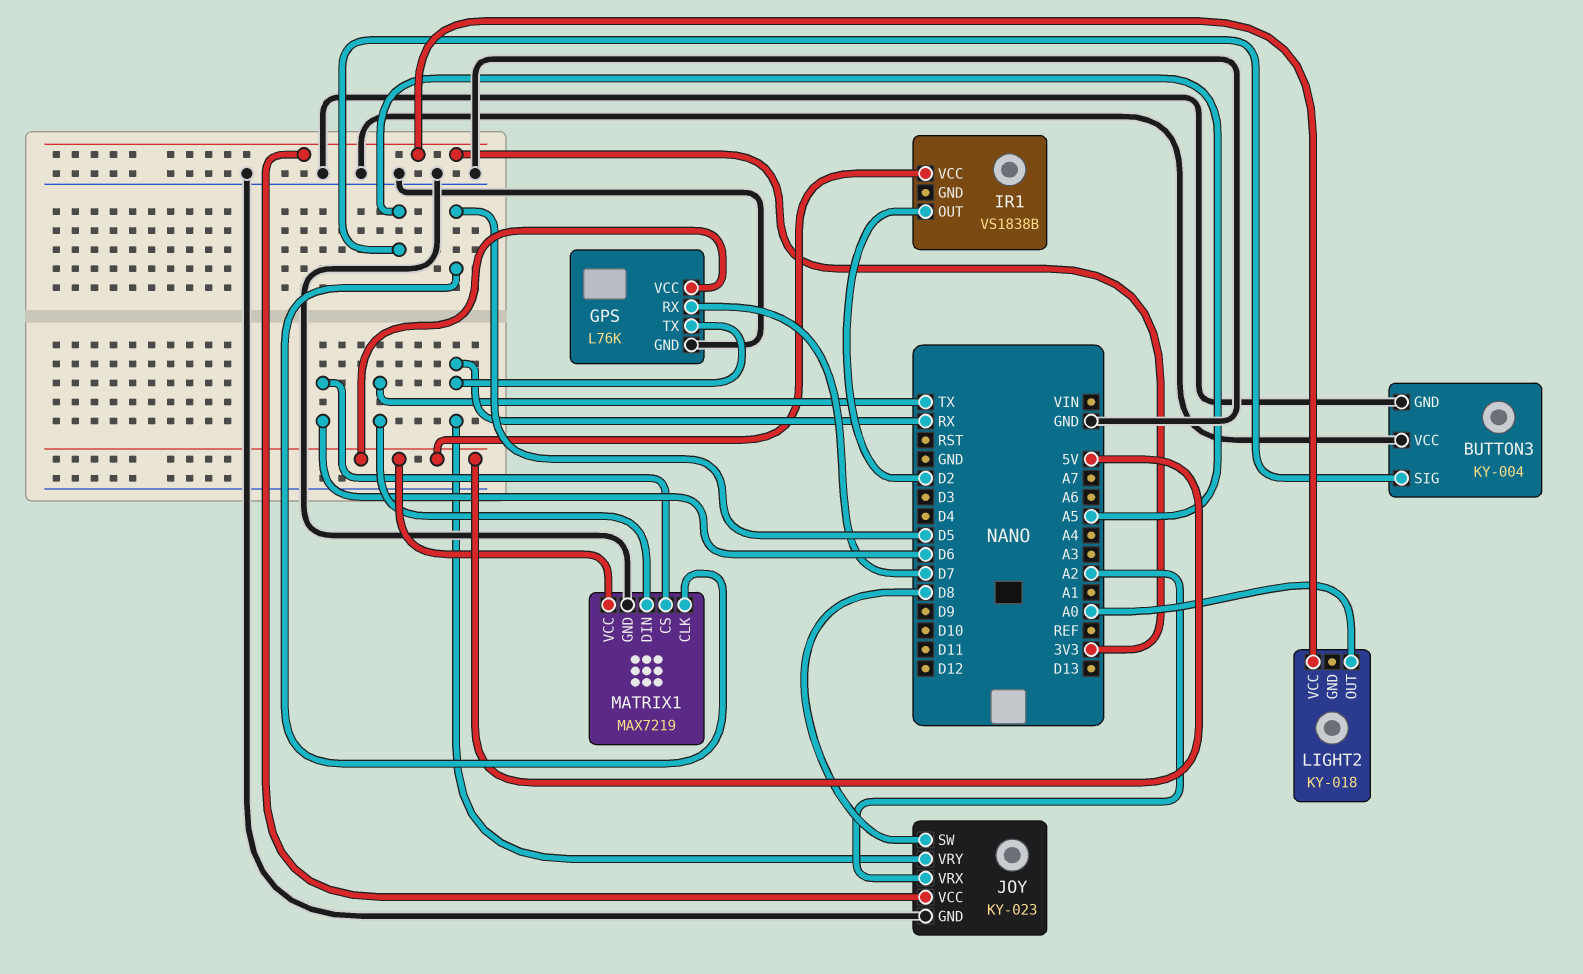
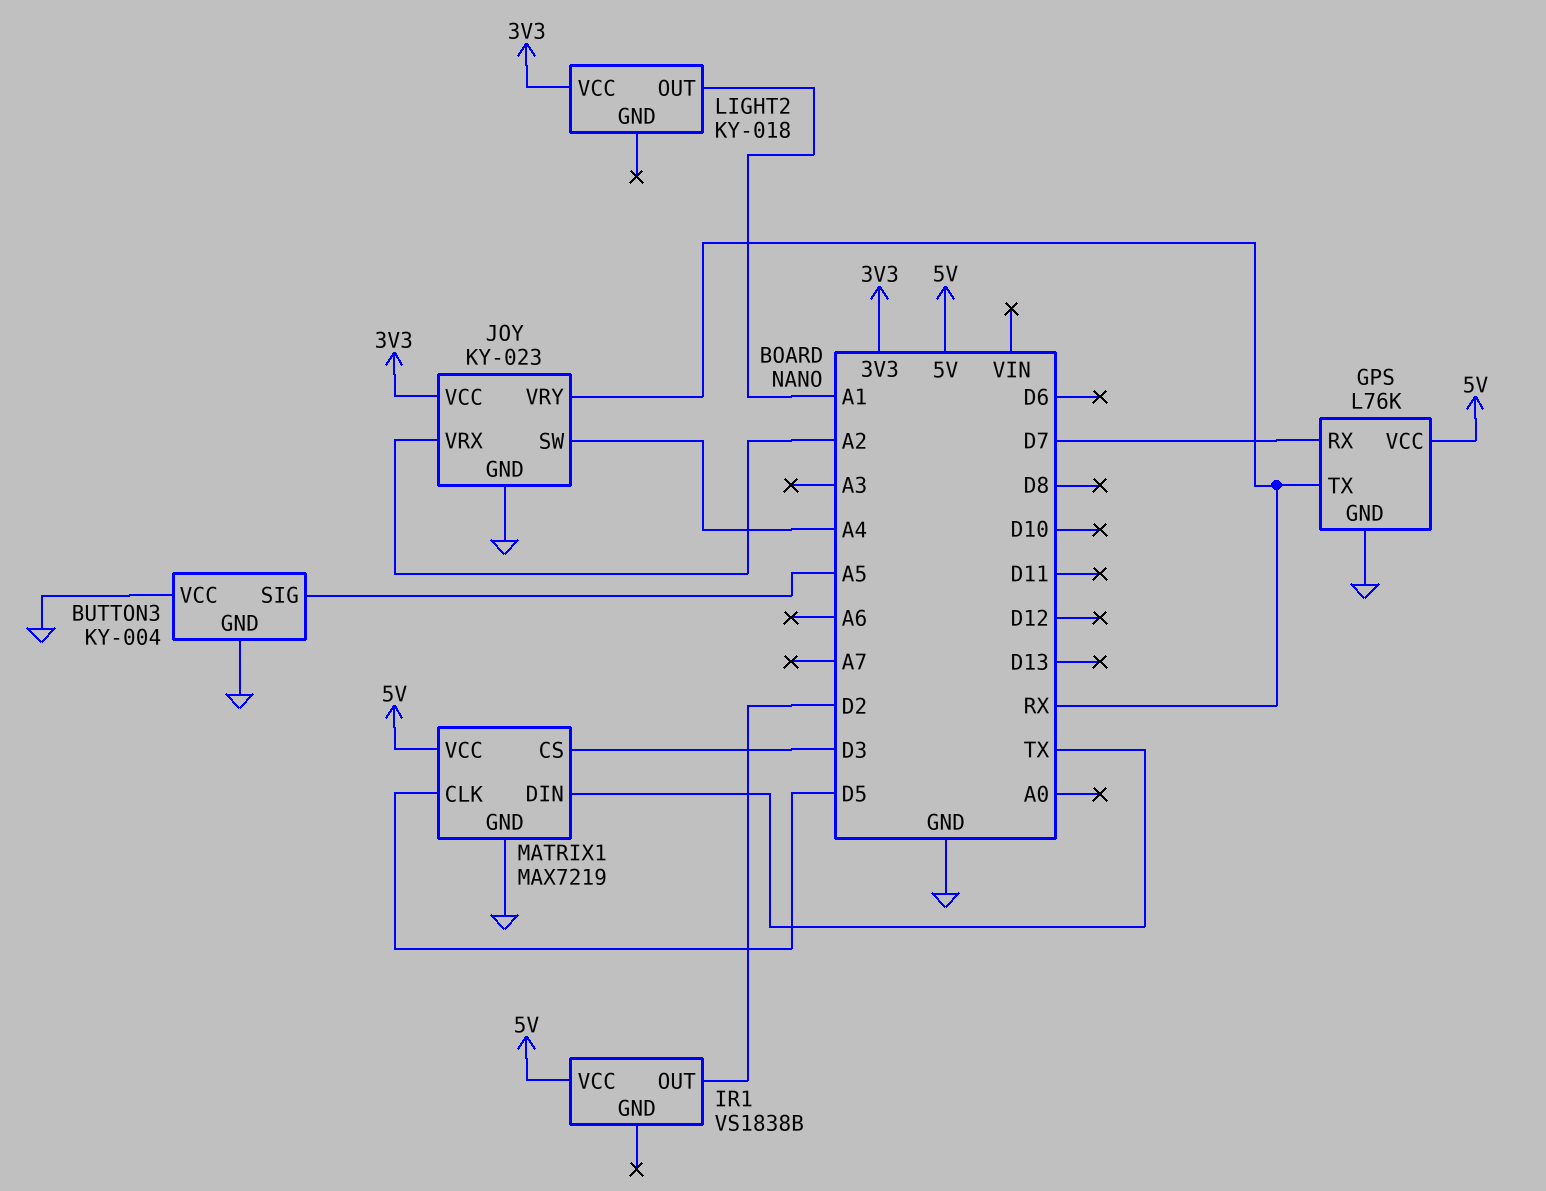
JOY pin SW: D8 -> A4
LIGHT2 pin OUT: A0 -> A1
MATRIX1 pin CS: D6 -> D3

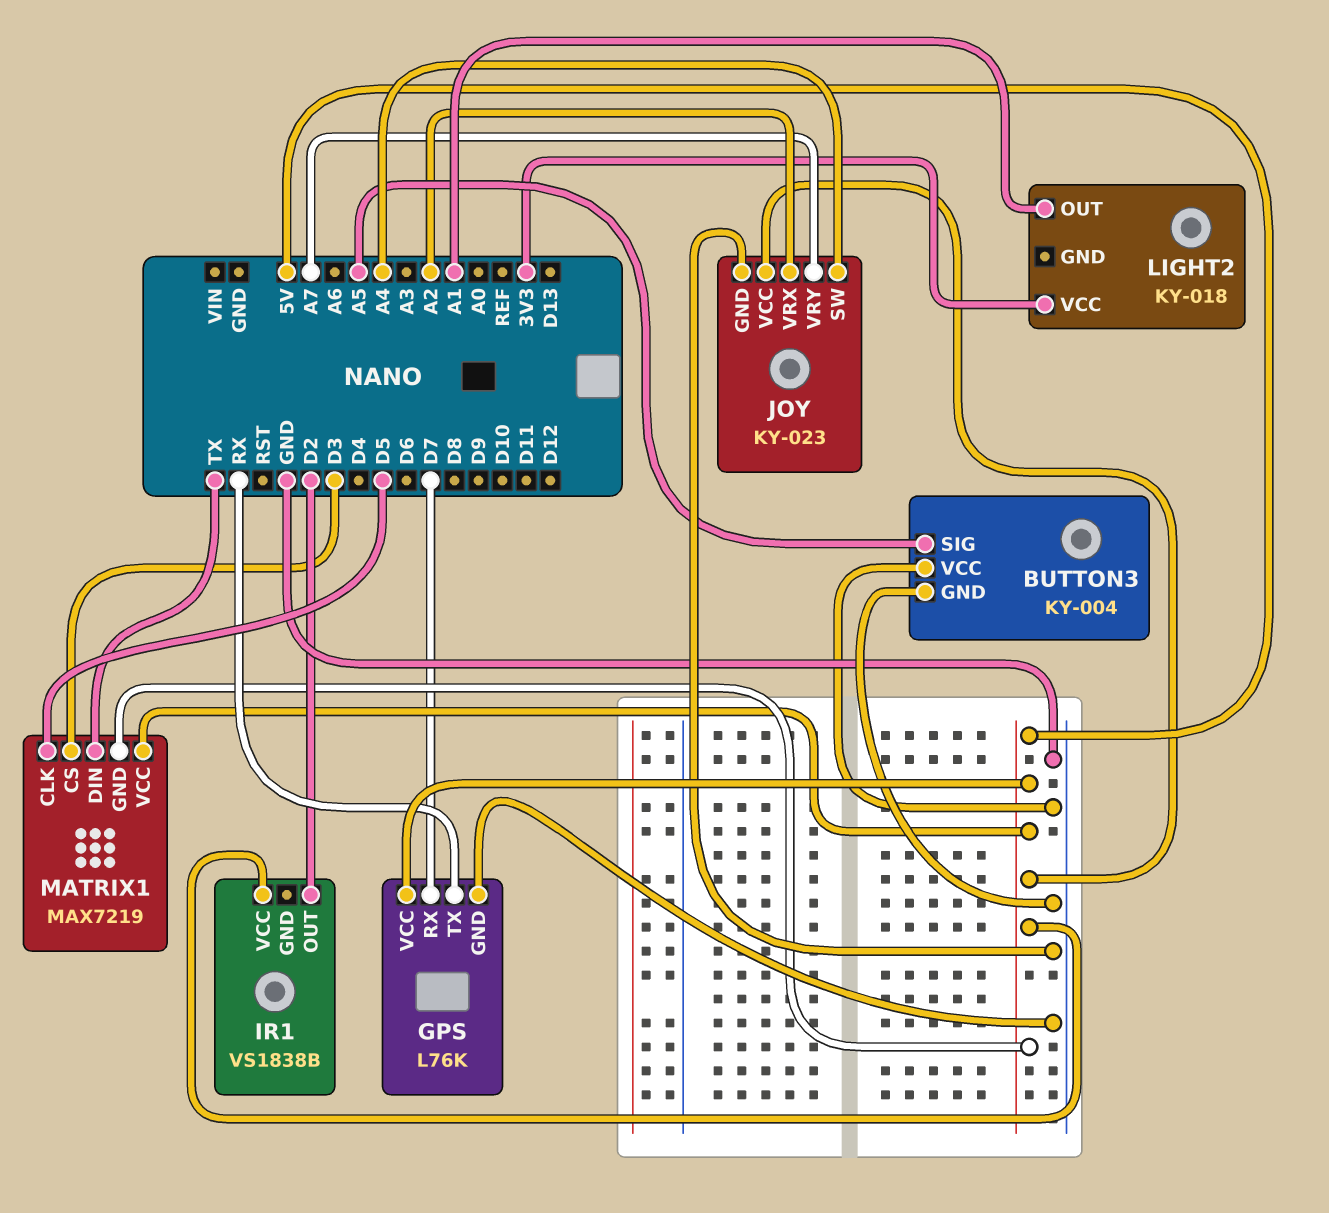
JOY pin VCC: 3V3 -> 5V
JOY pin VRY: RX -> A7
MATRIX1 pin GND: GND -> 5V

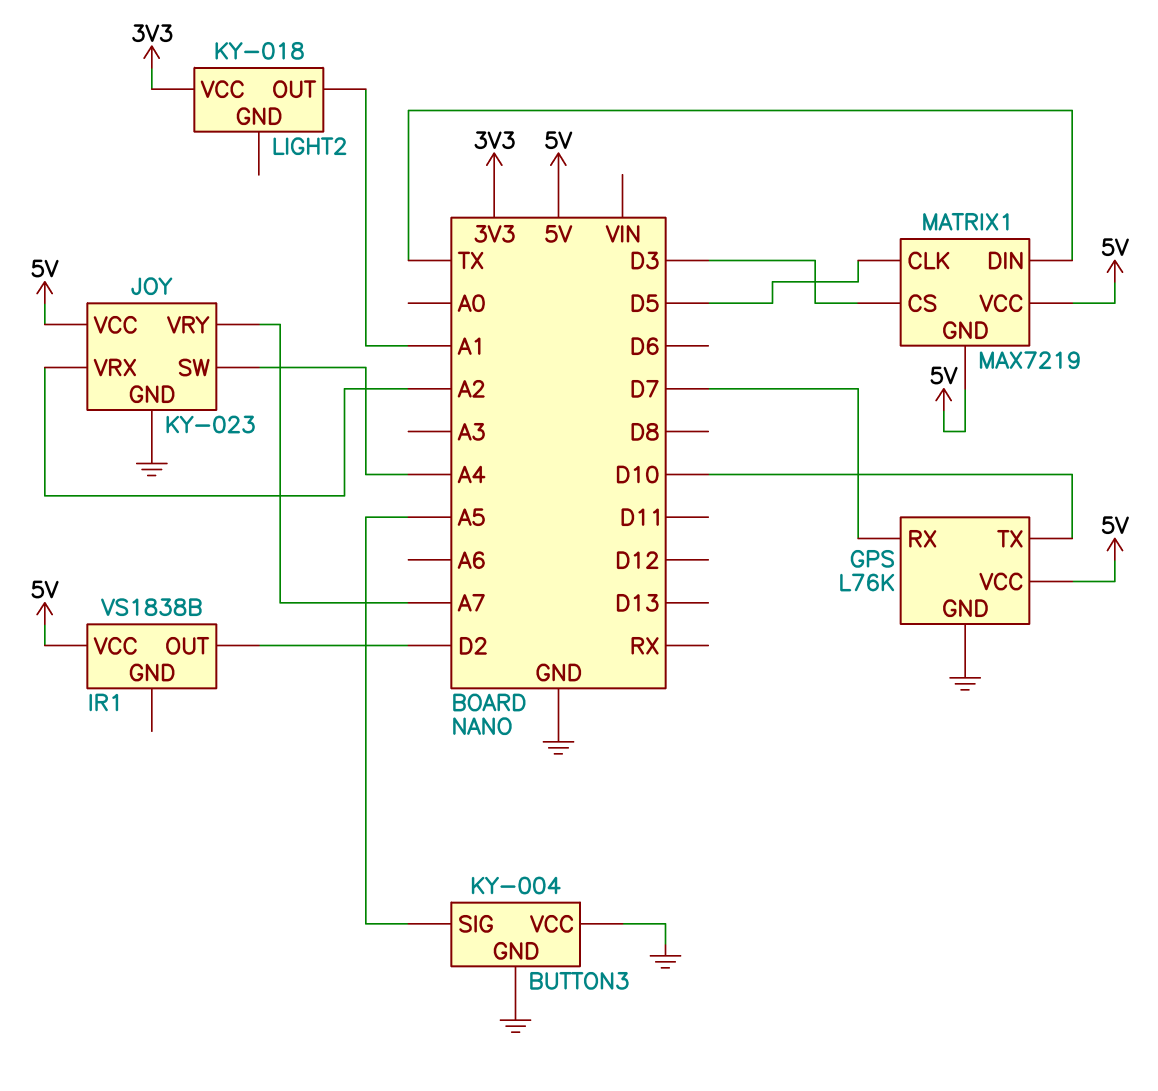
GPS pin TX: RX -> D10

